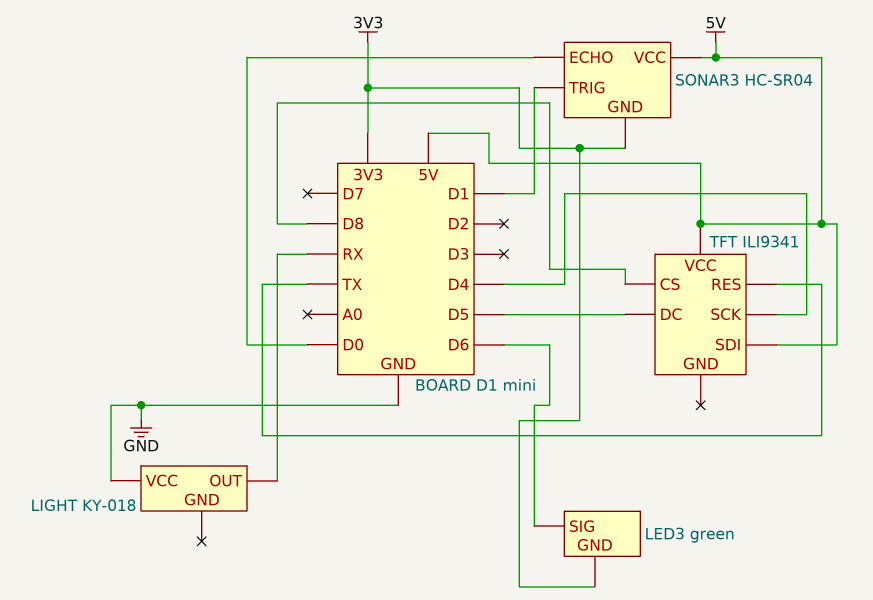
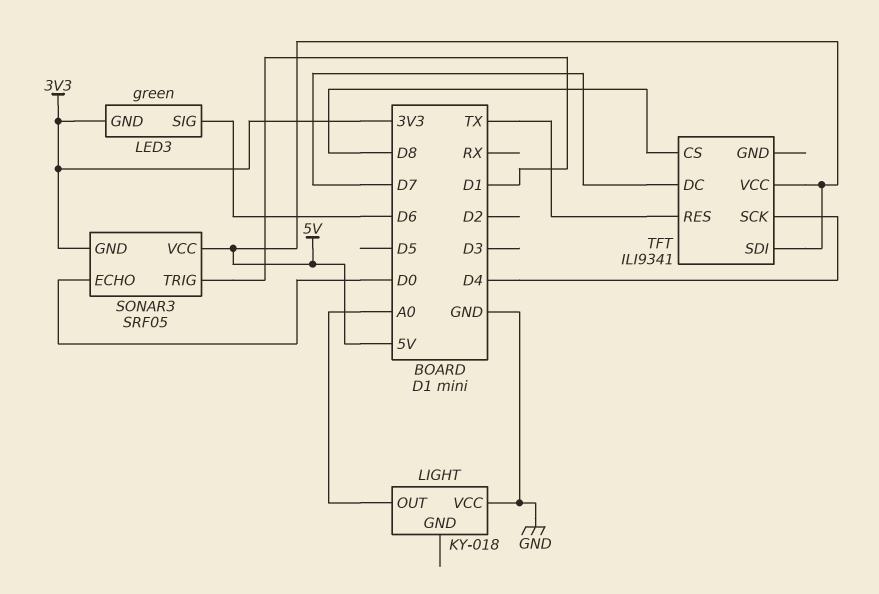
LIGHT pin OUT: RX -> A0
SONAR3: HC-SR04 -> SRF05
TFT pin DC: D5 -> D7

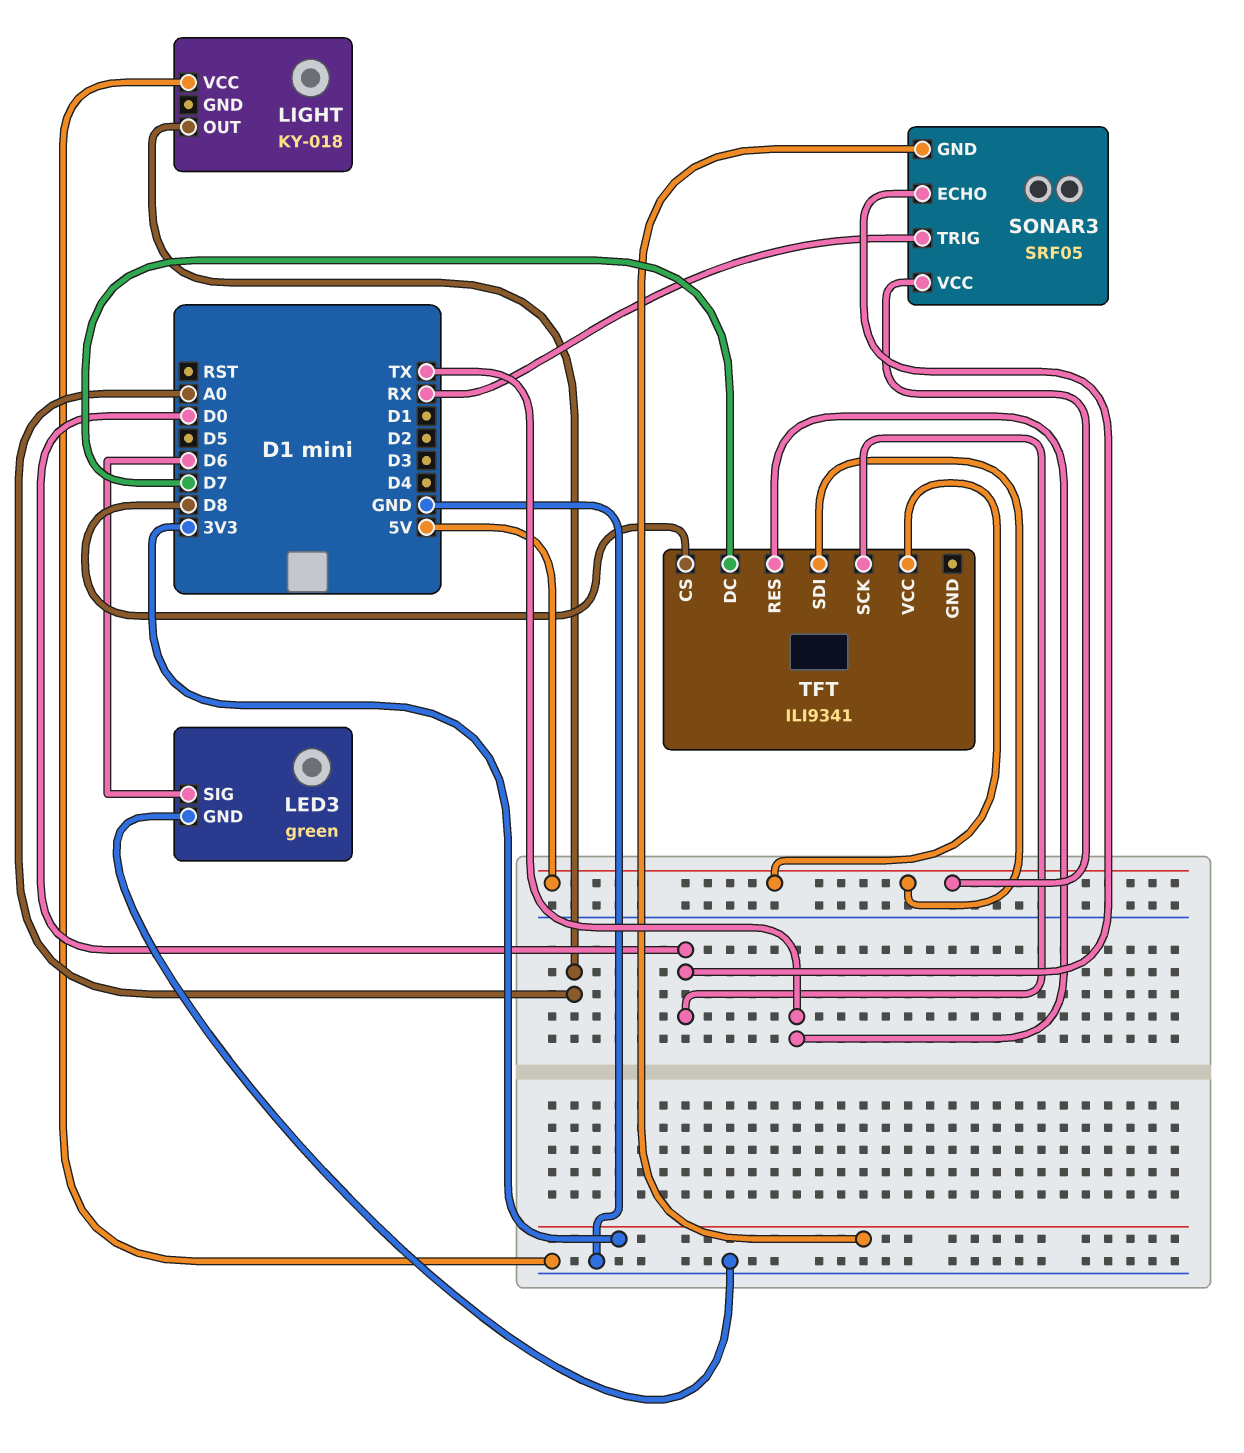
LED3 pin GND: 3V3 -> GND
SONAR3 pin TRIG: D1 -> RX
TFT pin SCK: D4 -> D0

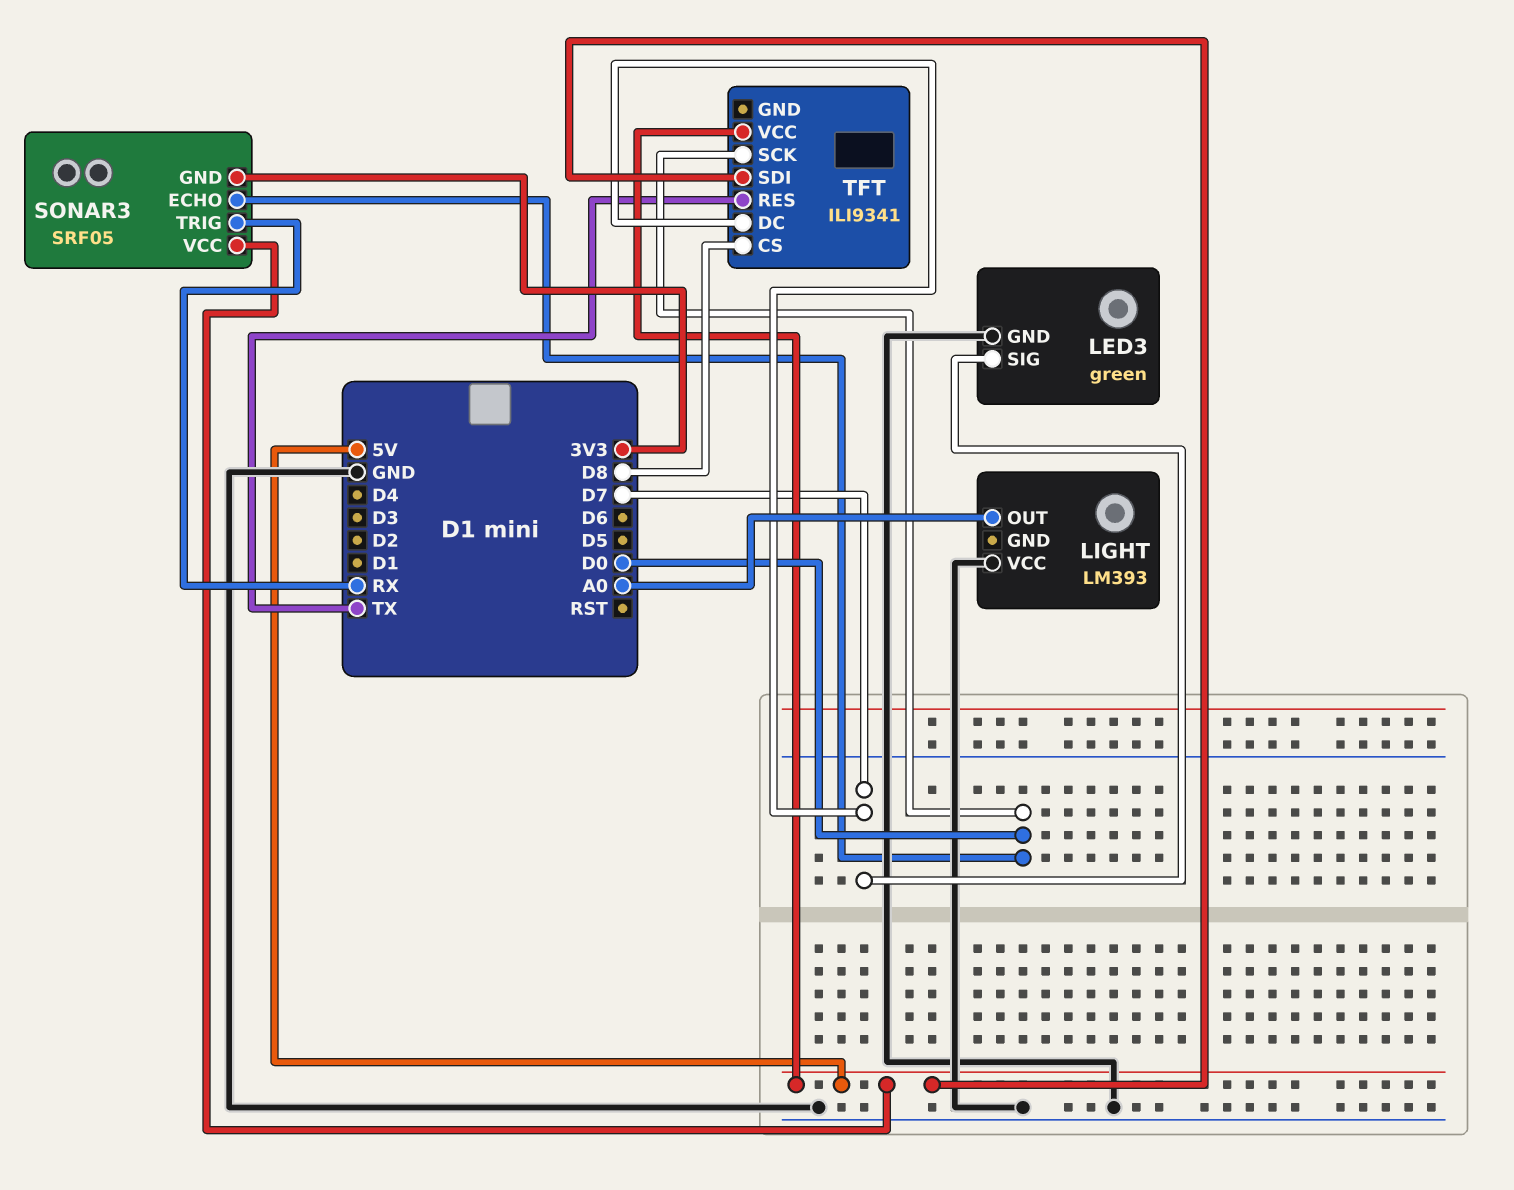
LED3 pin SIG: D6 -> D7
LIGHT: KY-018 -> LM393

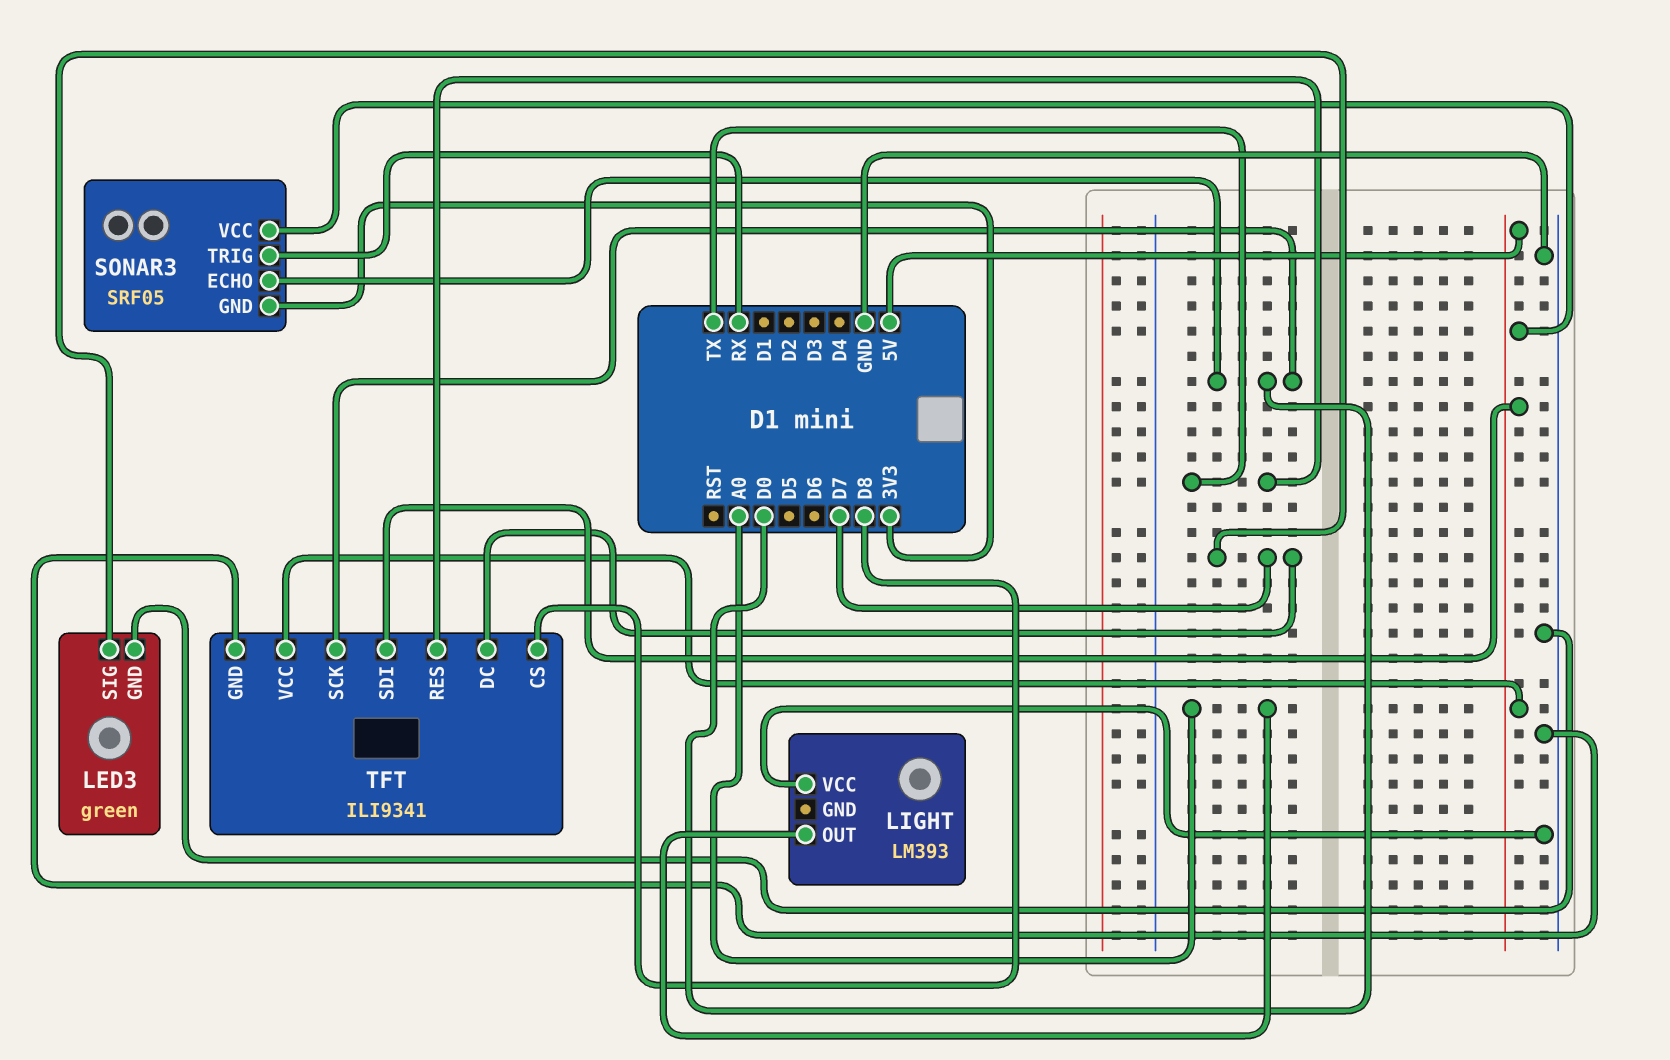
TFT pin GND: none -> GND

